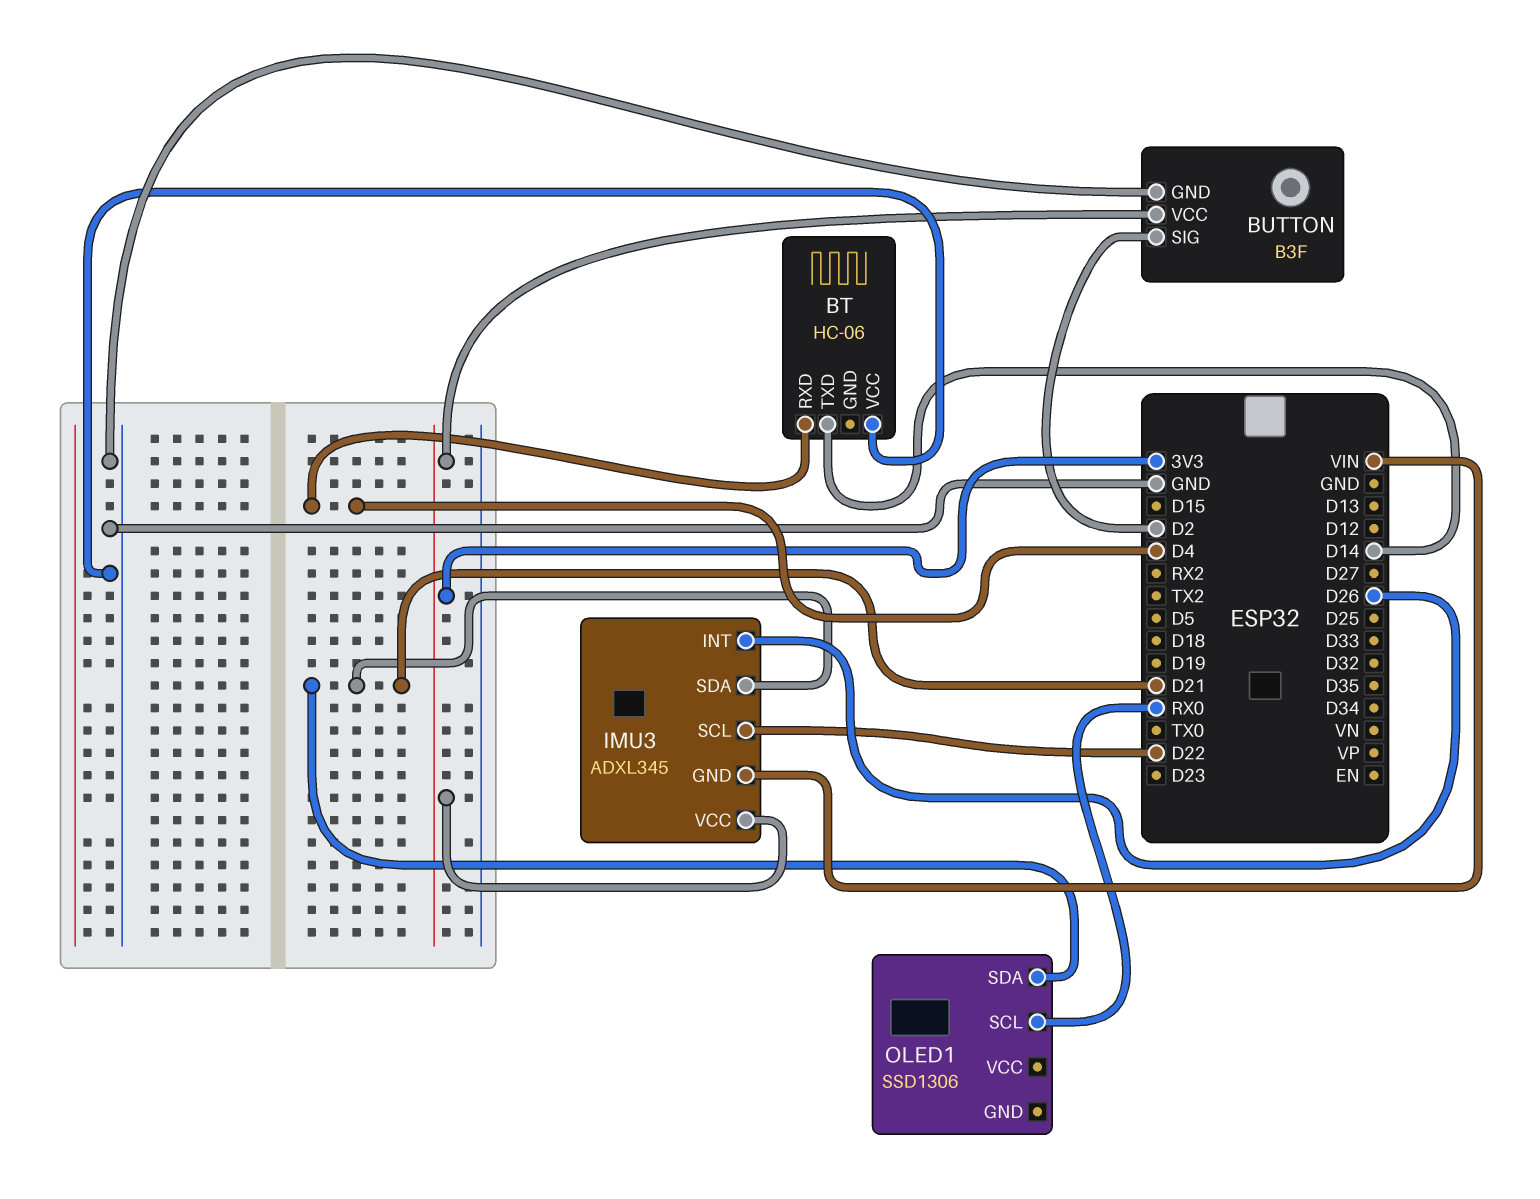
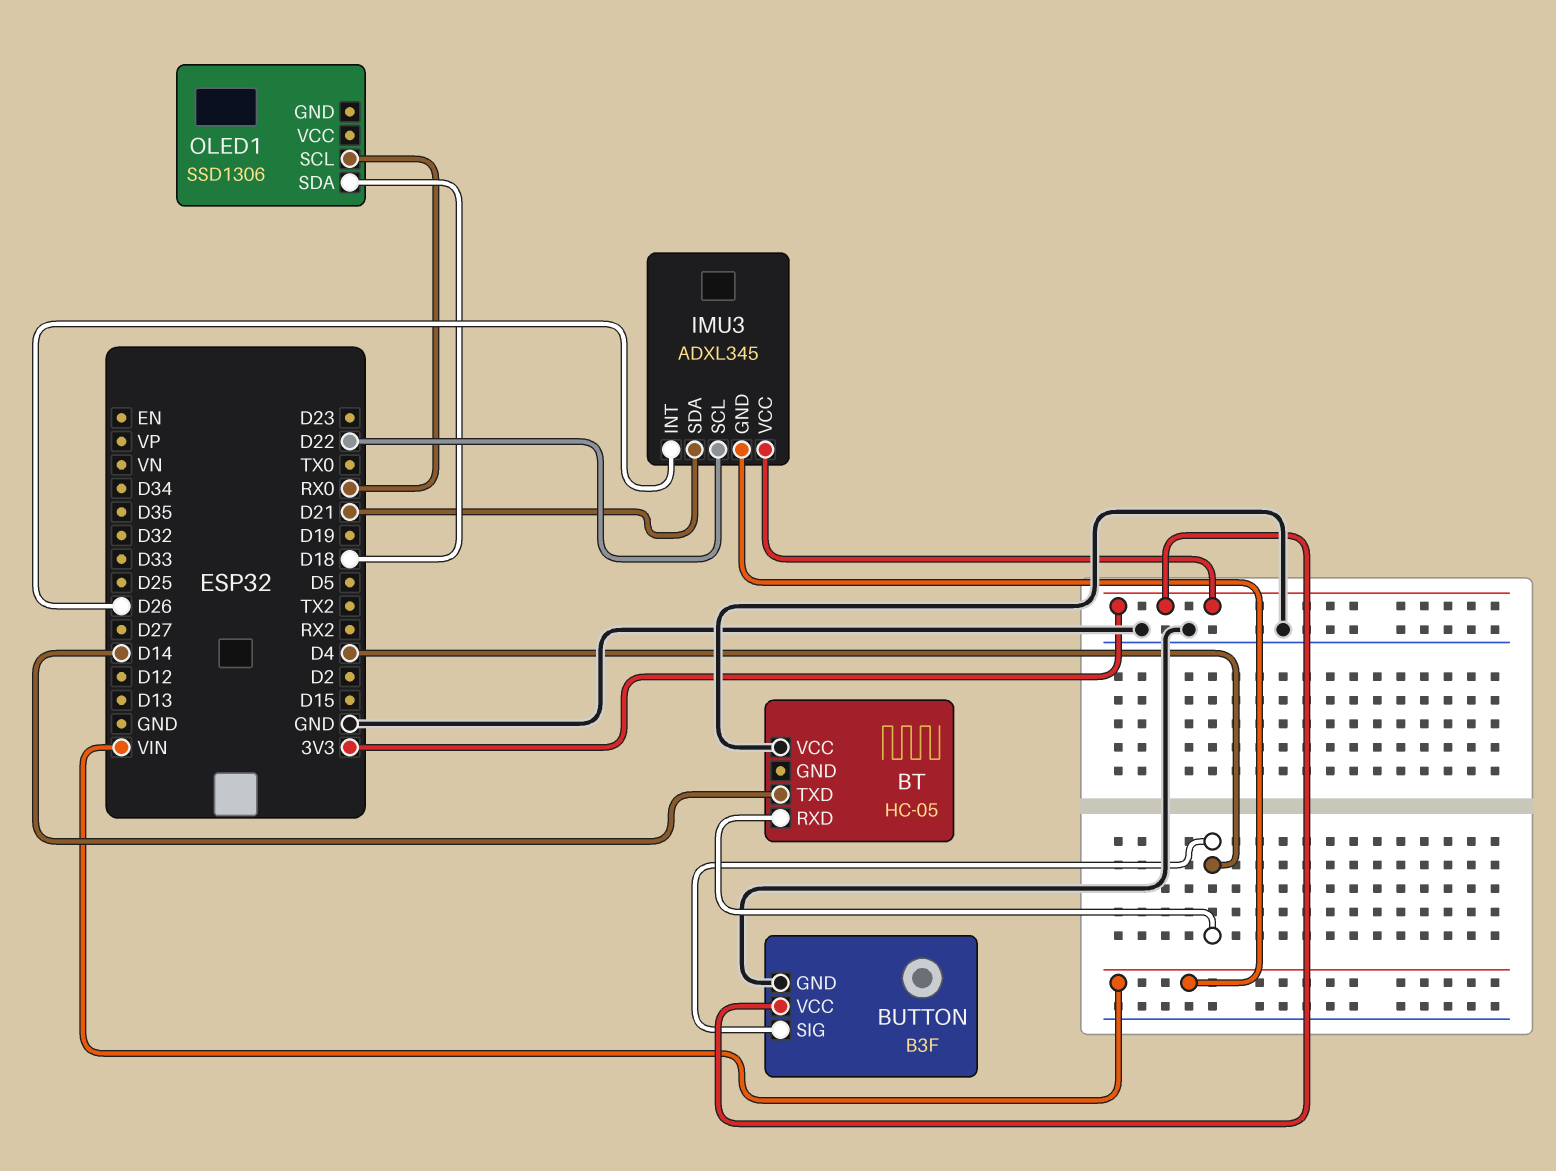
BT: HC-06 -> HC-05
BUTTON pin SIG: D2 -> D4
OLED1 pin SDA: D21 -> D18

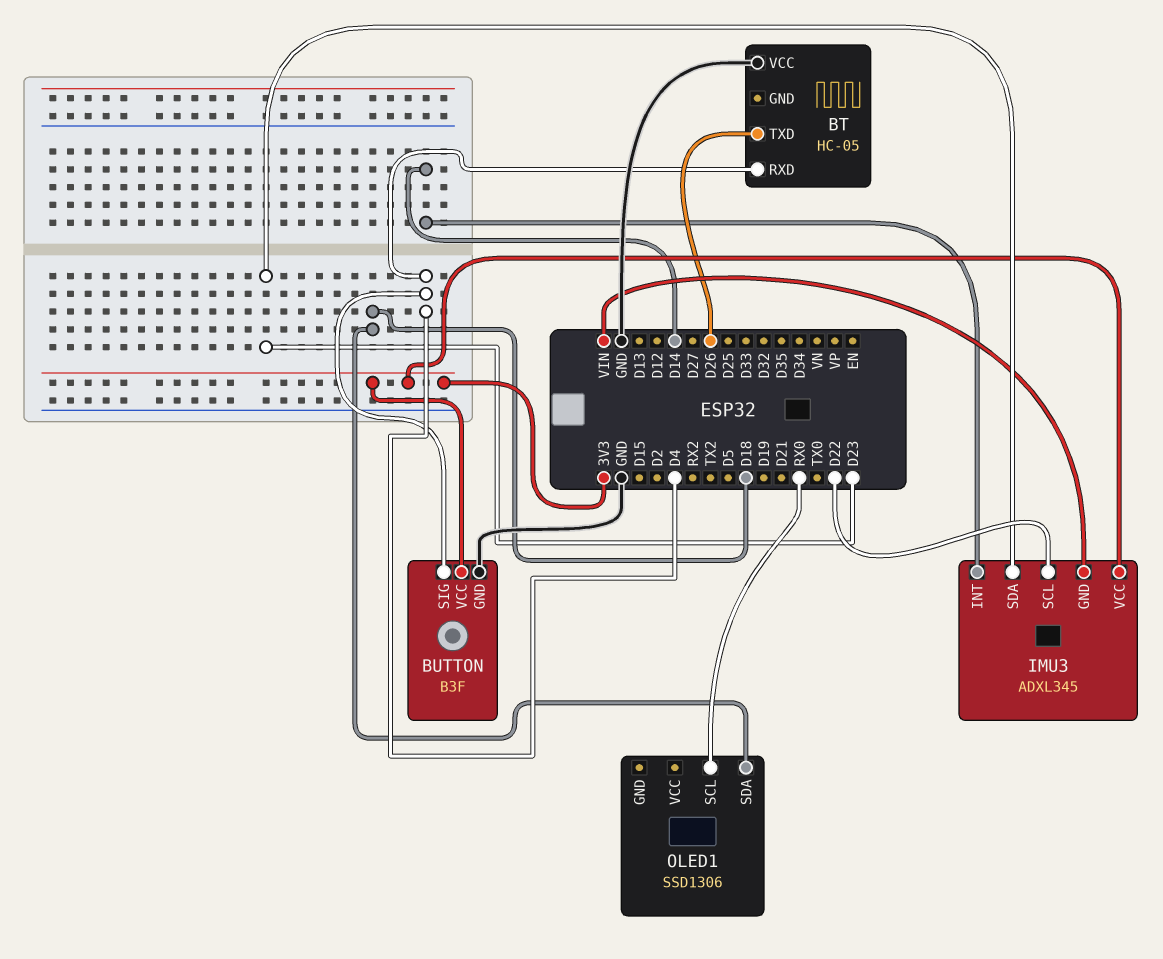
BT pin TXD: D14 -> D26
IMU3 pin INT: D26 -> D14
IMU3 pin SDA: D21 -> D23

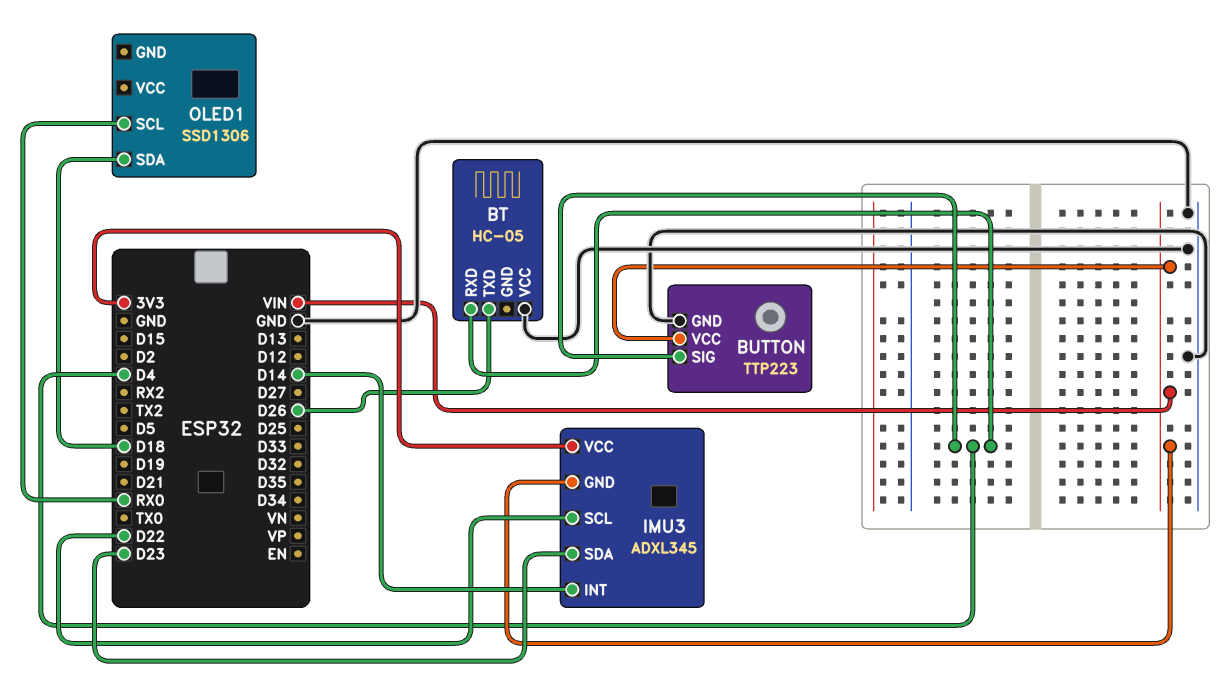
BUTTON: B3F -> TTP223
BUTTON pin VCC: 3V3 -> VIN

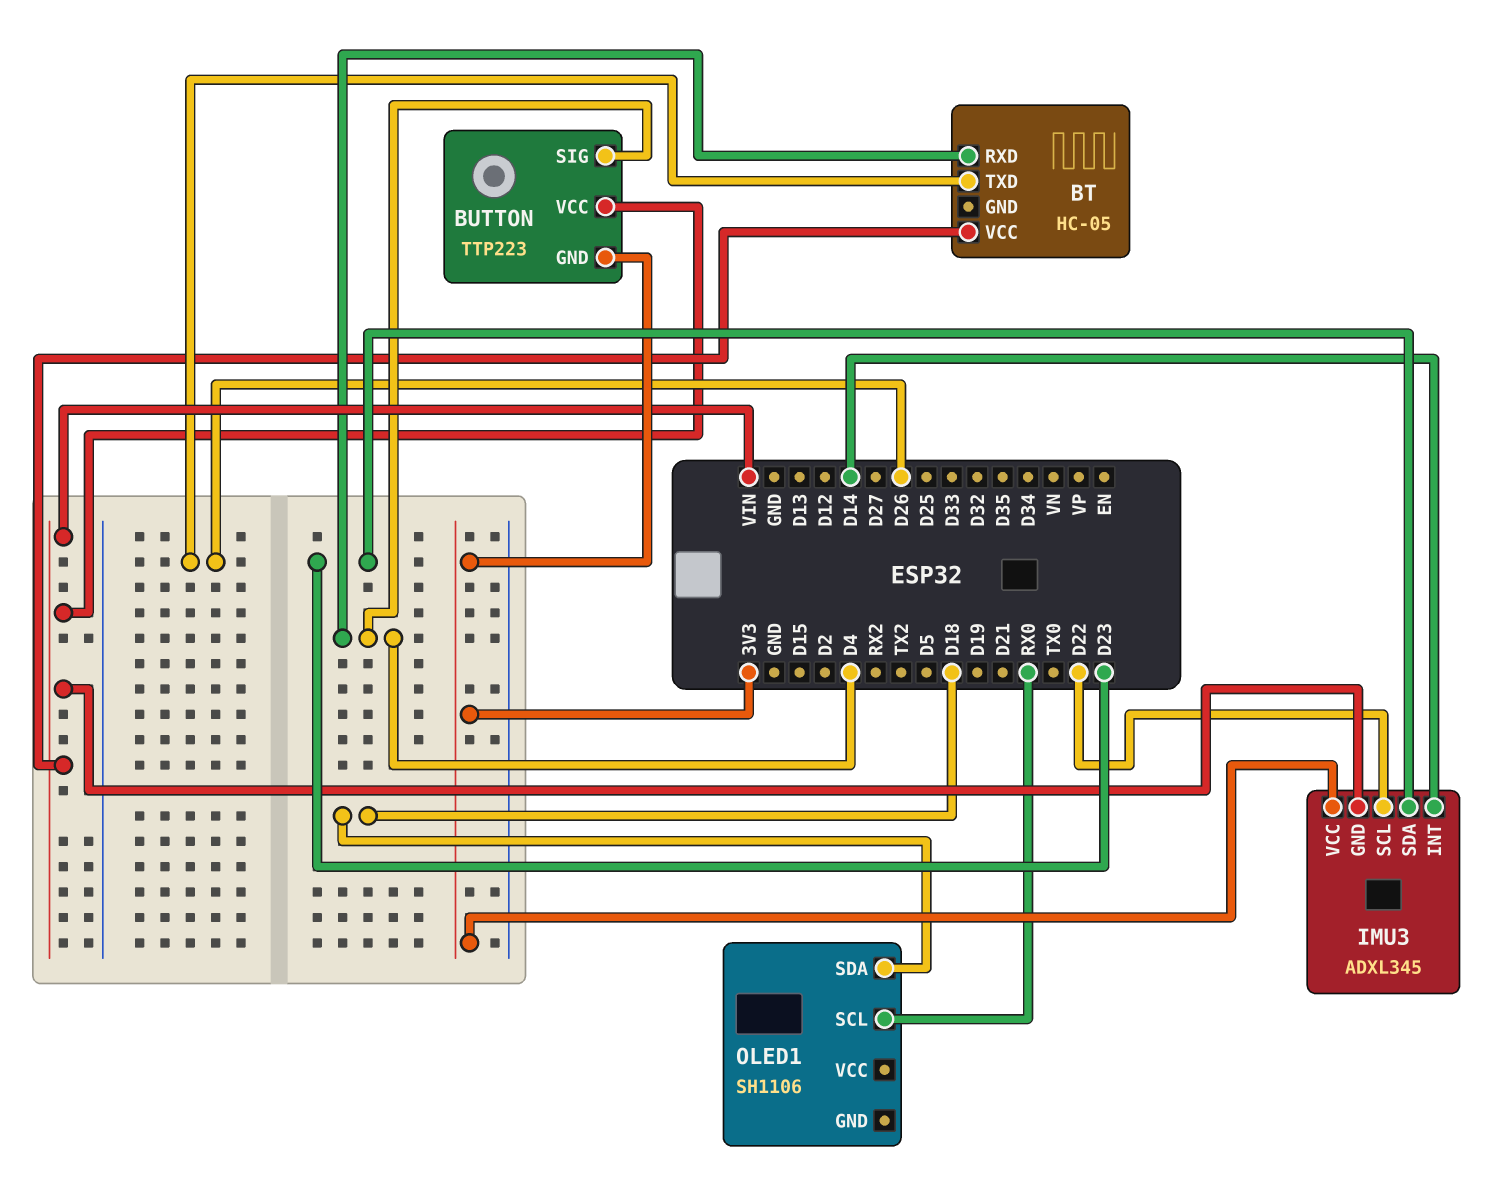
BT pin VCC: GND -> VIN
BUTTON pin GND: GND -> 3V3
OLED1: SSD1306 -> SH1106

